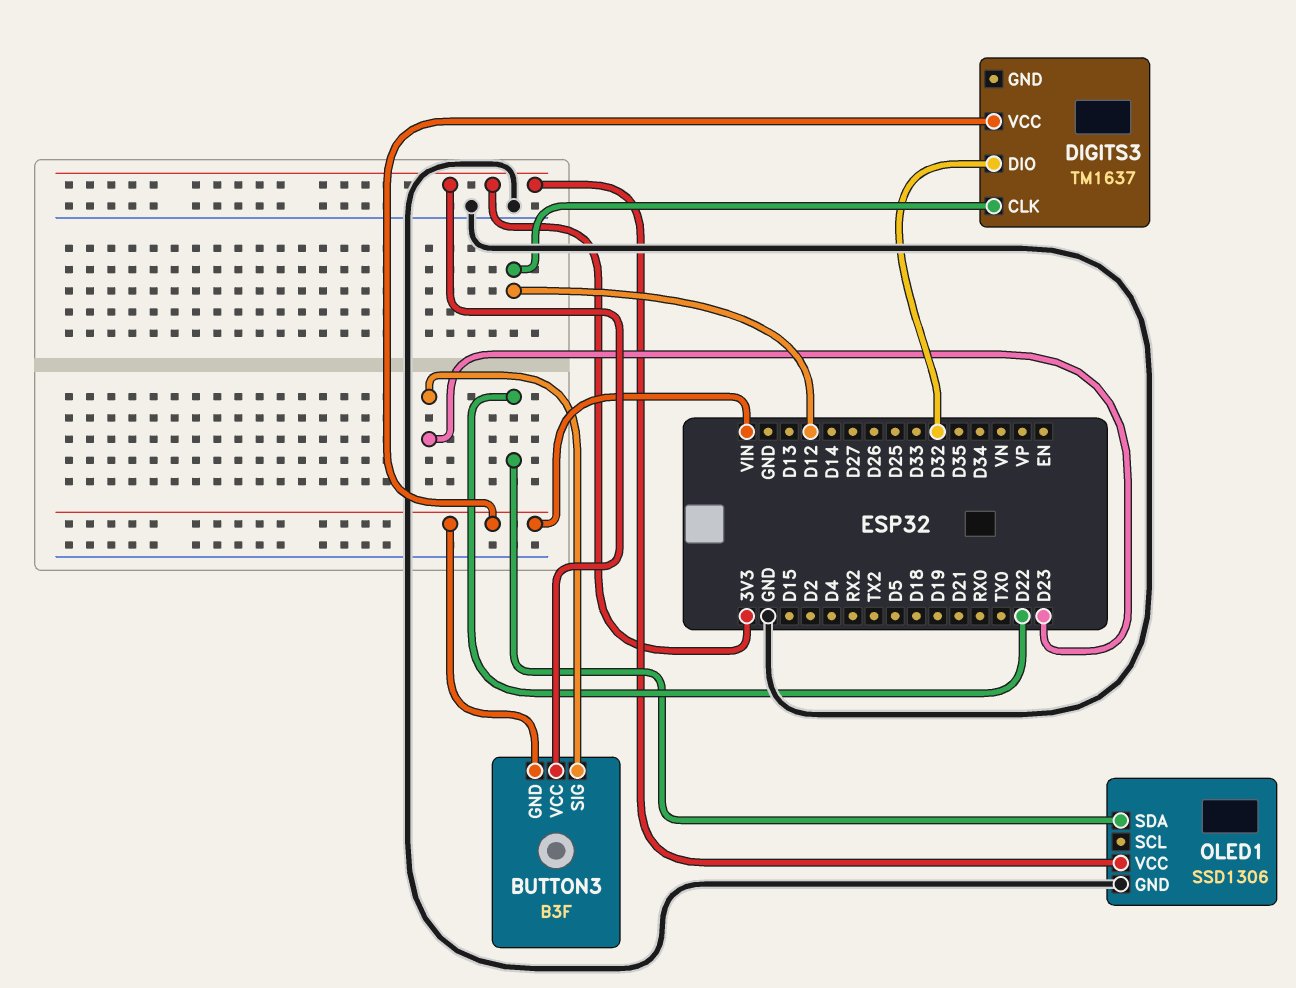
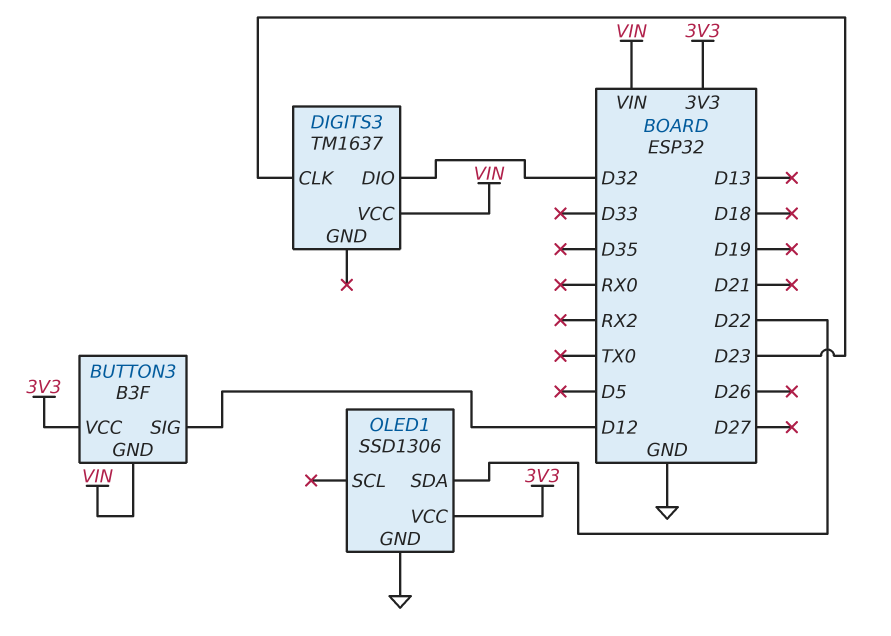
BUTTON3 pin SIG: D23 -> D12
DIGITS3 pin CLK: D12 -> D23

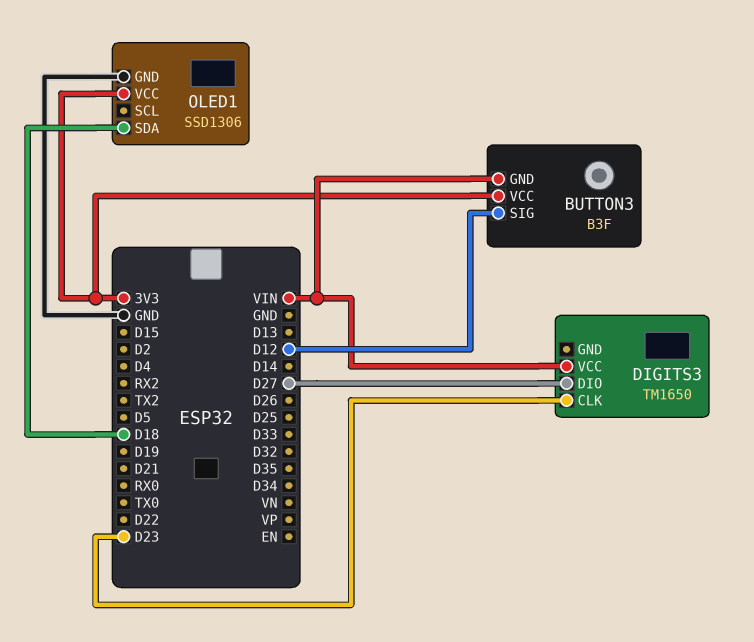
DIGITS3: TM1637 -> TM1650
DIGITS3 pin DIO: D32 -> D27
OLED1 pin SDA: D22 -> D18

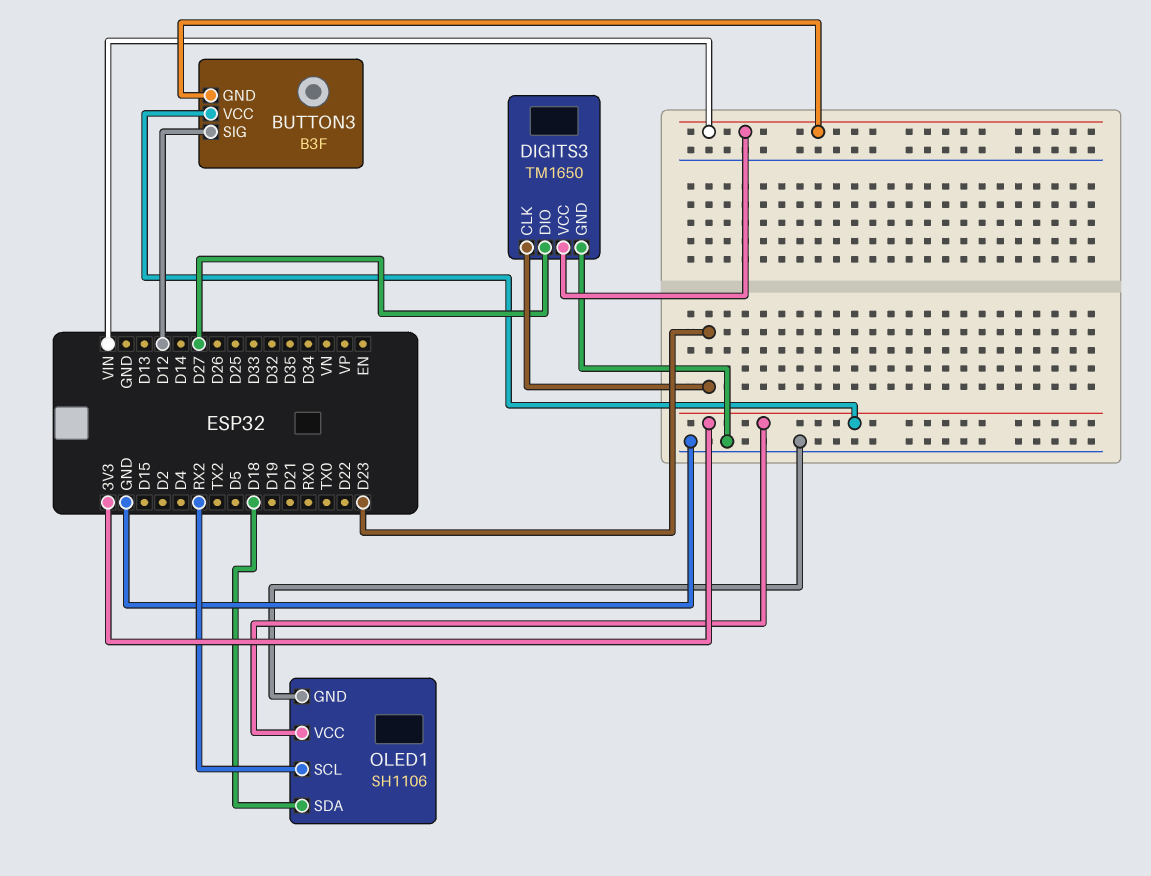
DIGITS3 pin GND: none -> GND
OLED1: SSD1306 -> SH1106
OLED1 pin SCL: none -> RX2

